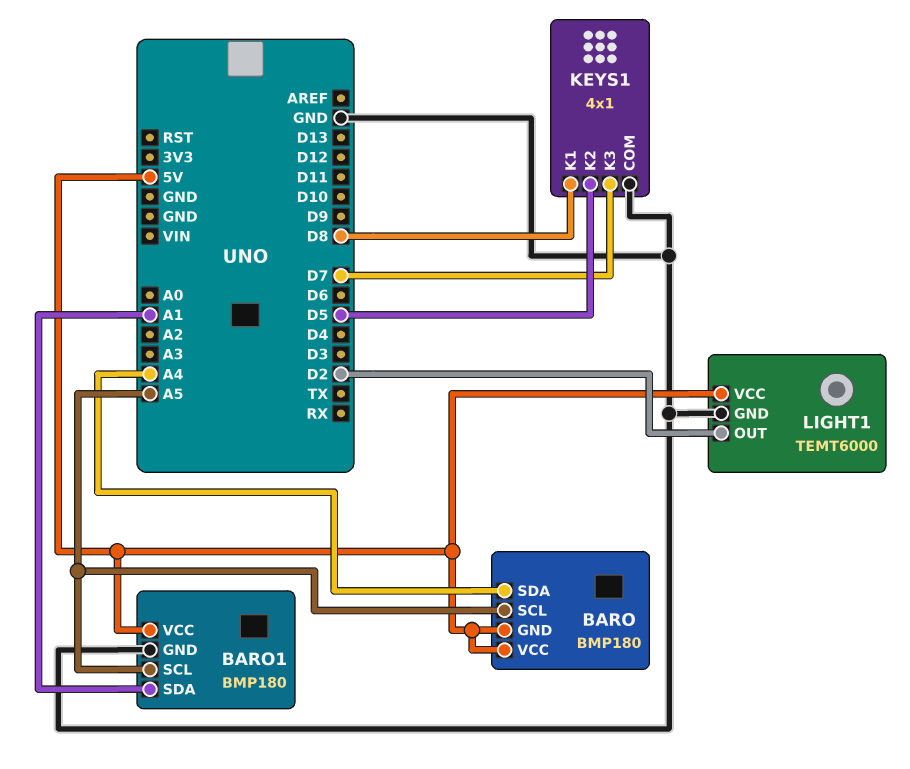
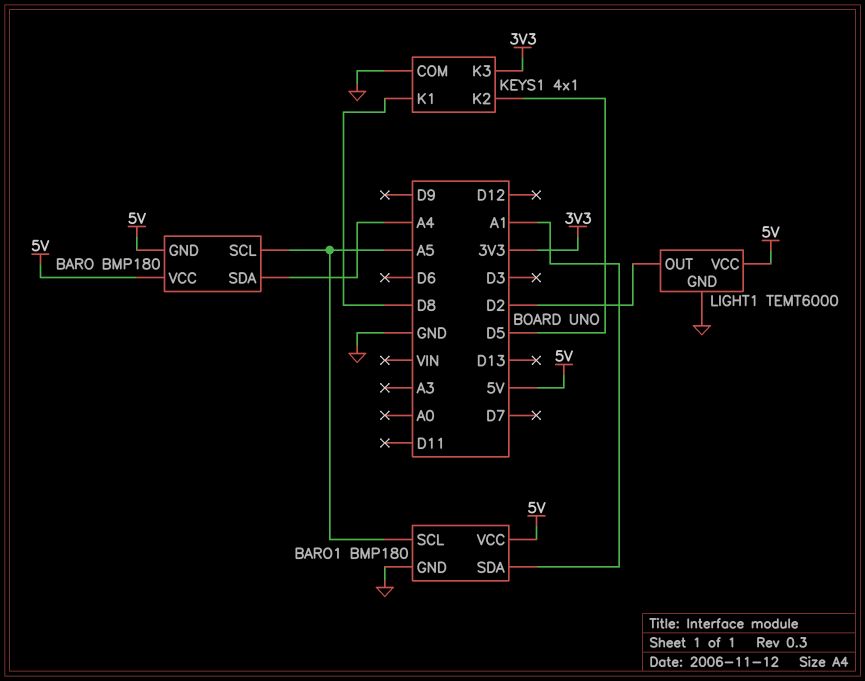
KEYS1 pin K3: D7 -> 3V3

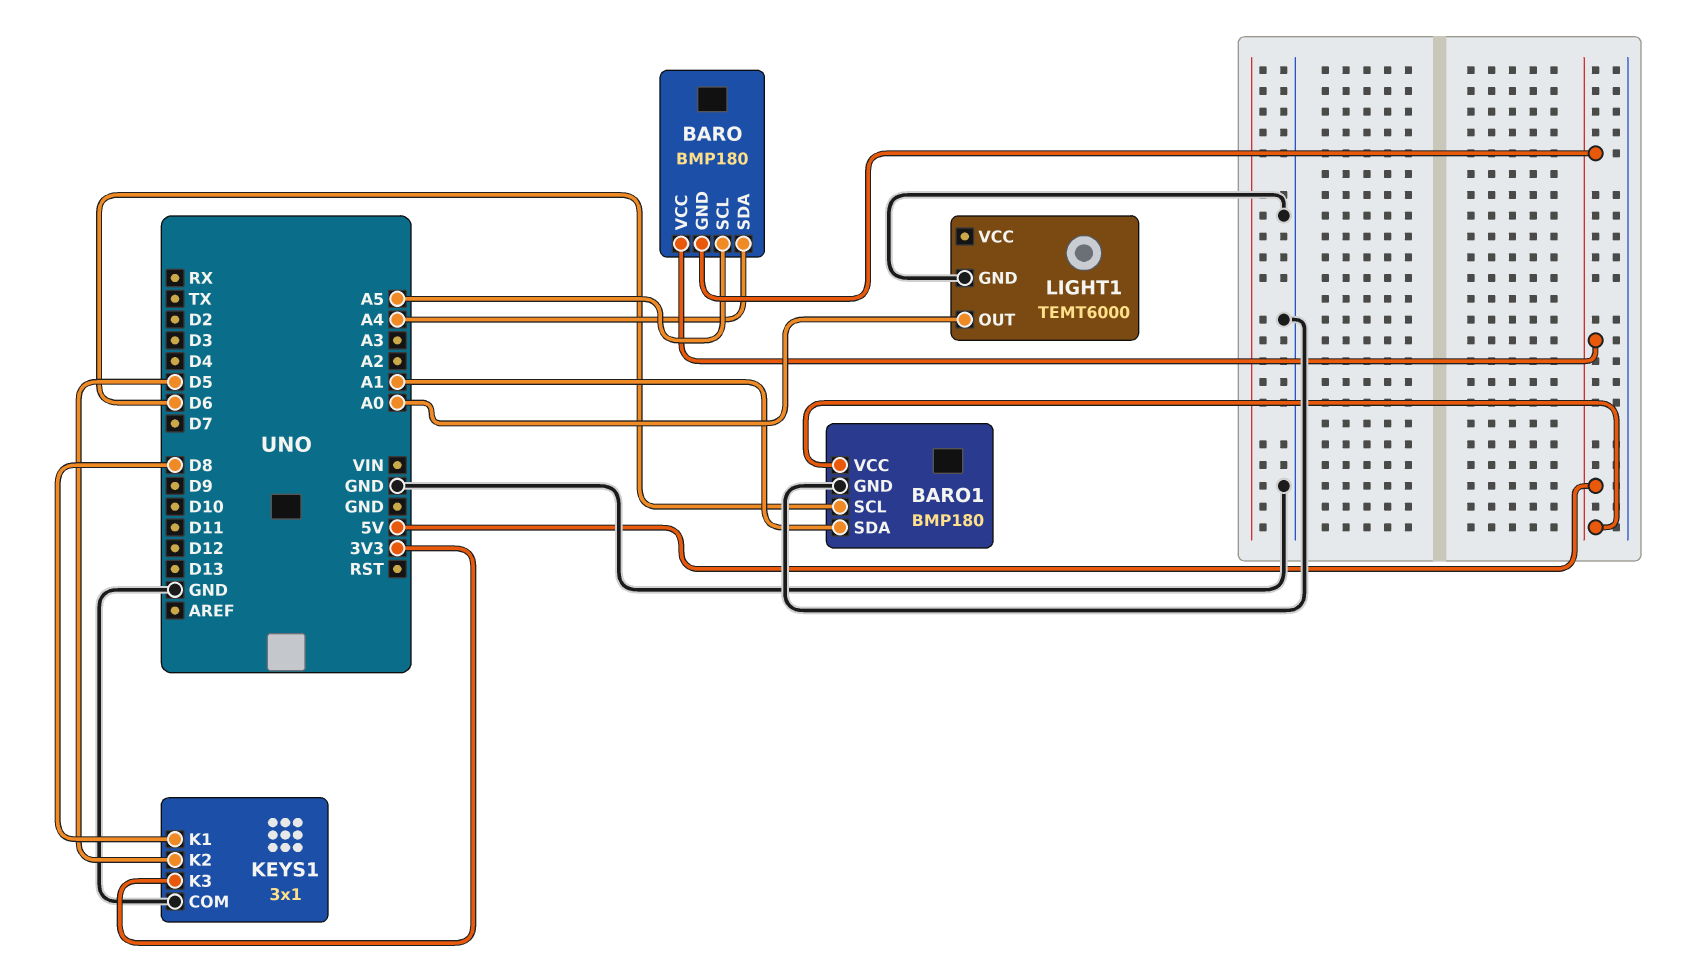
BARO1 pin SCL: A5 -> D6
KEYS1: 4x1 -> 3x1
LIGHT1 pin OUT: D2 -> A0
LIGHT1 pin VCC: 5V -> none

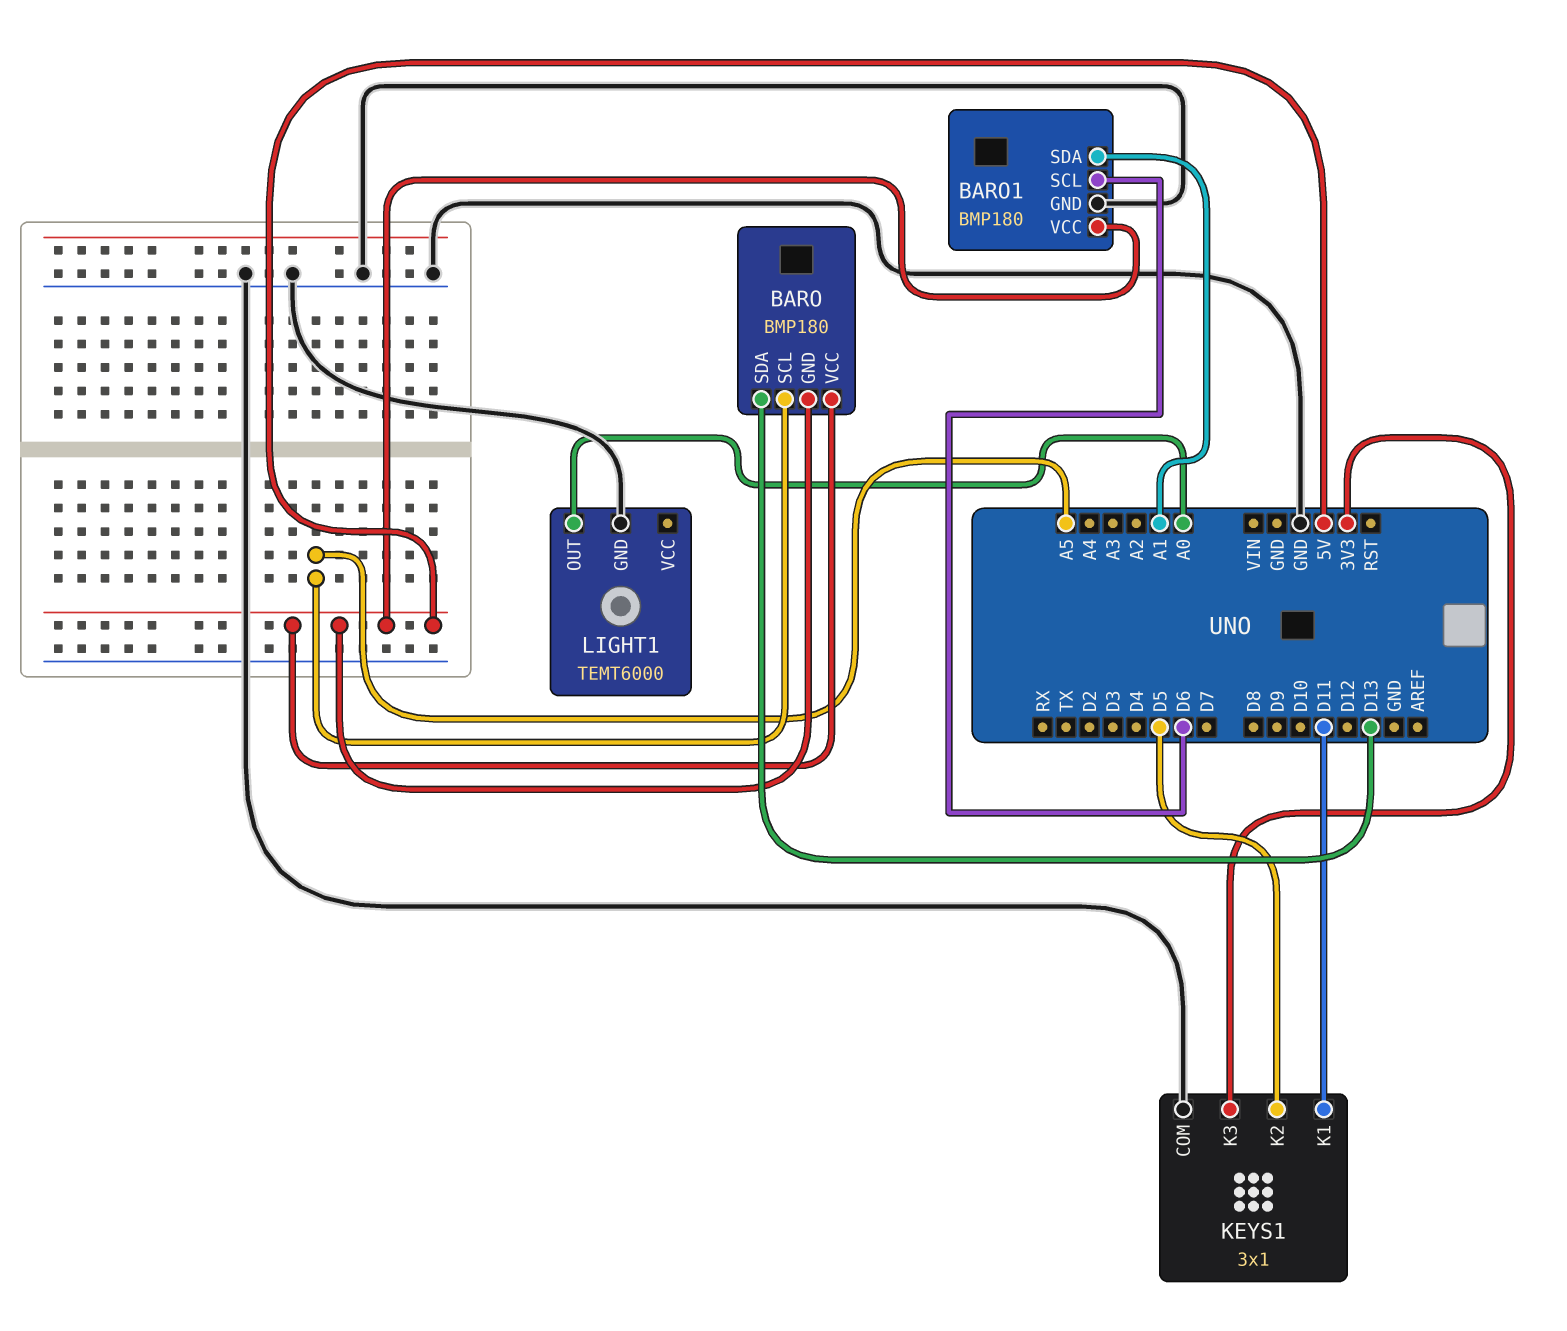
BARO pin SDA: A4 -> D13
KEYS1 pin K1: D8 -> D11

